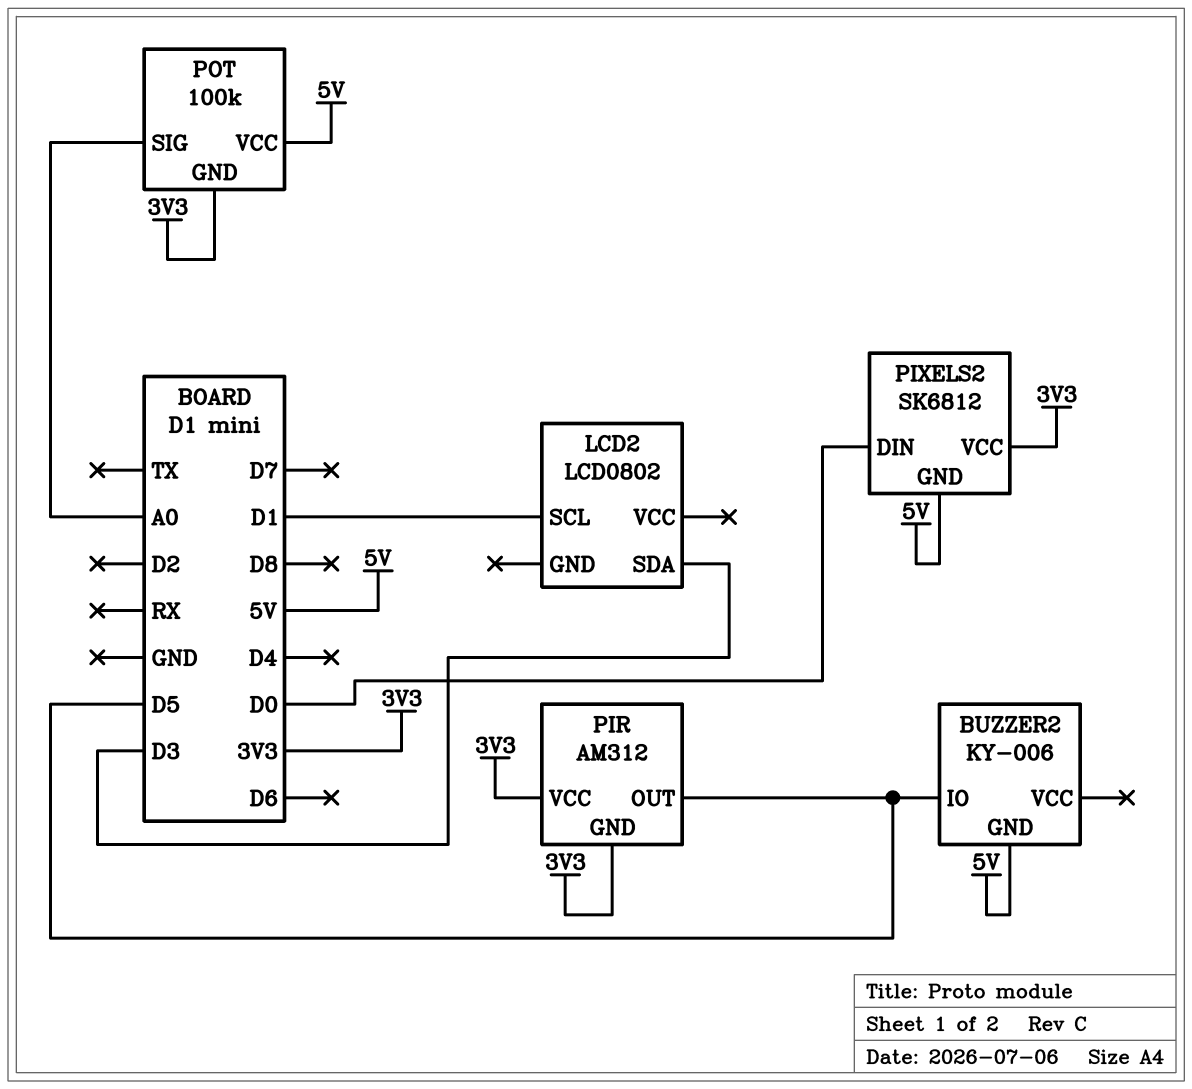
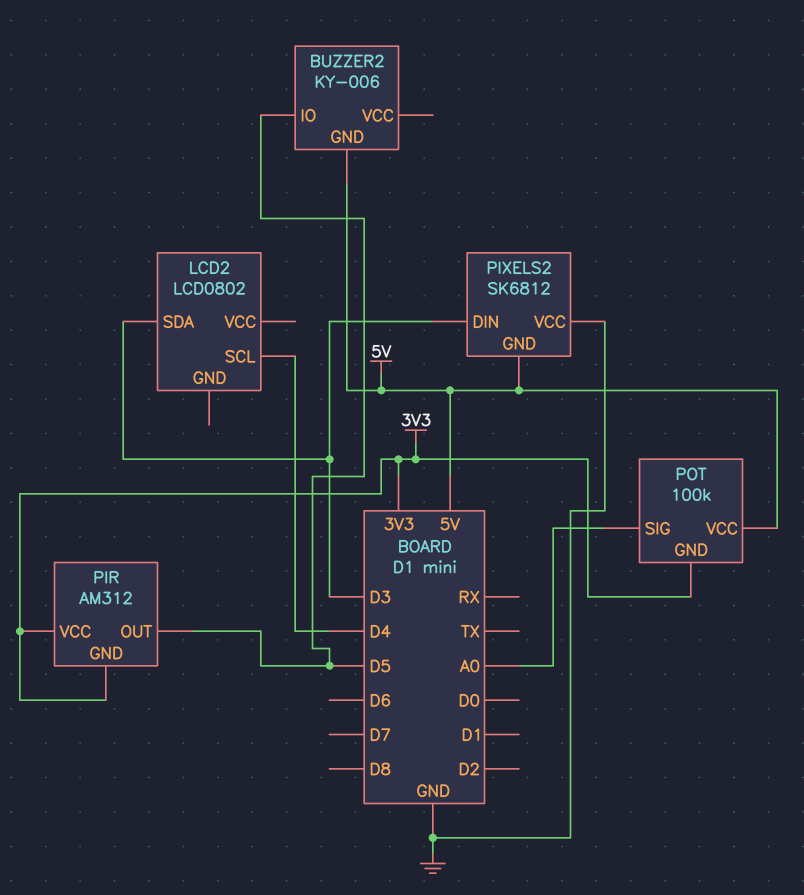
LCD2 pin SCL: D1 -> D4
PIXELS2 pin DIN: D0 -> D3
PIXELS2 pin VCC: 3V3 -> GND

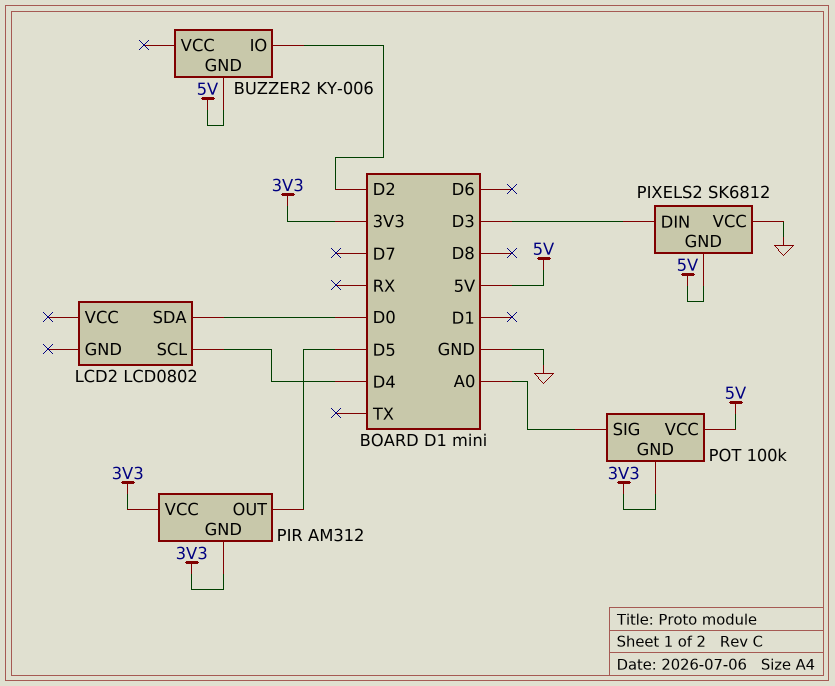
BUZZER2 pin IO: D5 -> D2
LCD2 pin SDA: D3 -> D0

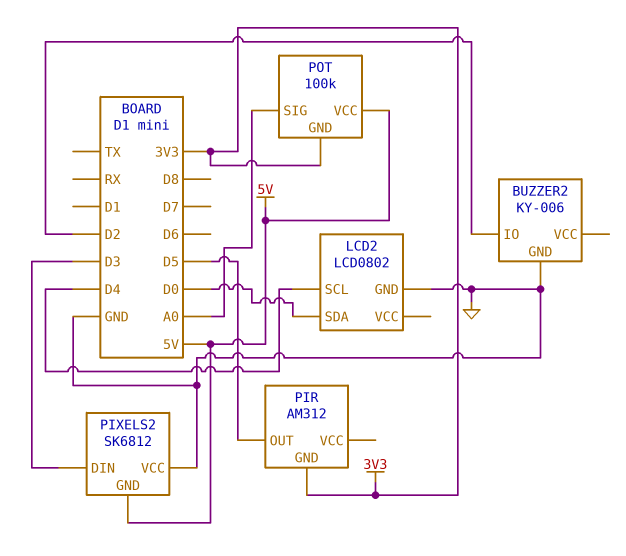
BUZZER2 pin GND: 5V -> GND
LCD2 pin GND: none -> GND
PIR pin VCC: 3V3 -> none

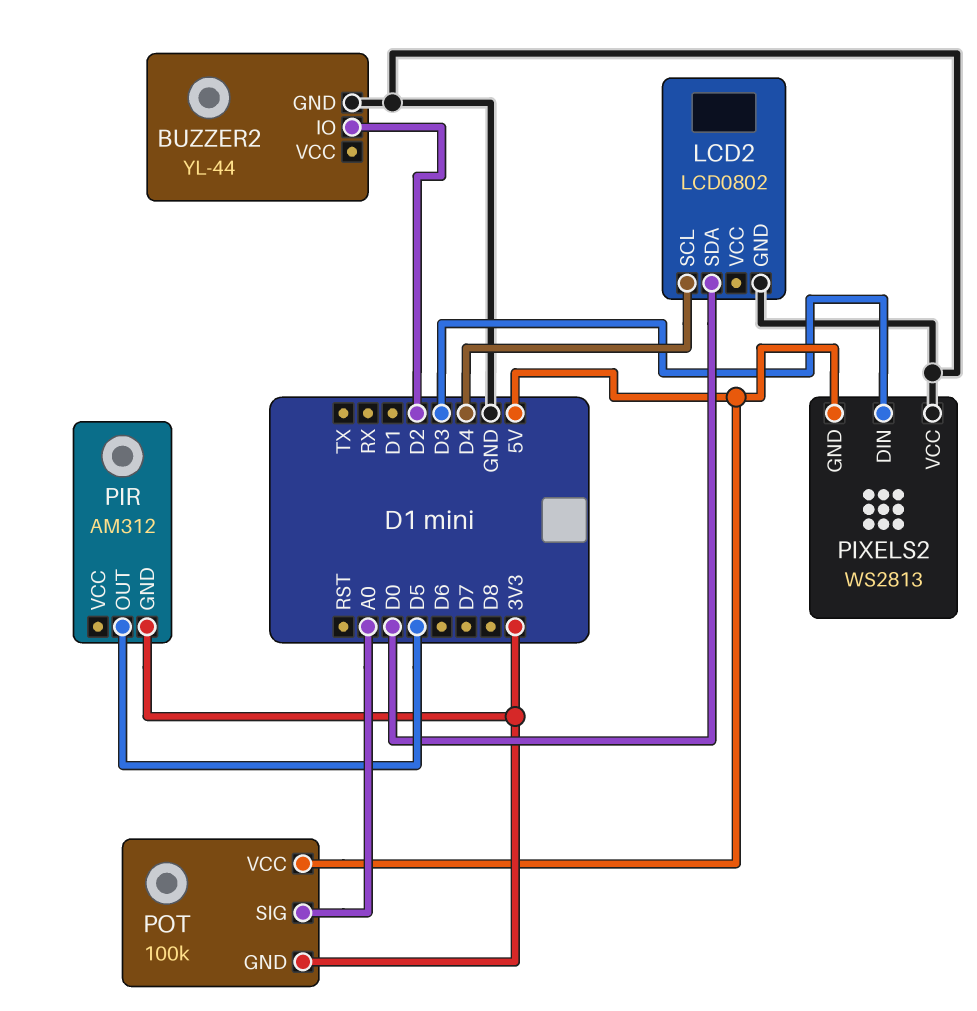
BUZZER2: KY-006 -> YL-44
PIXELS2: SK6812 -> WS2813

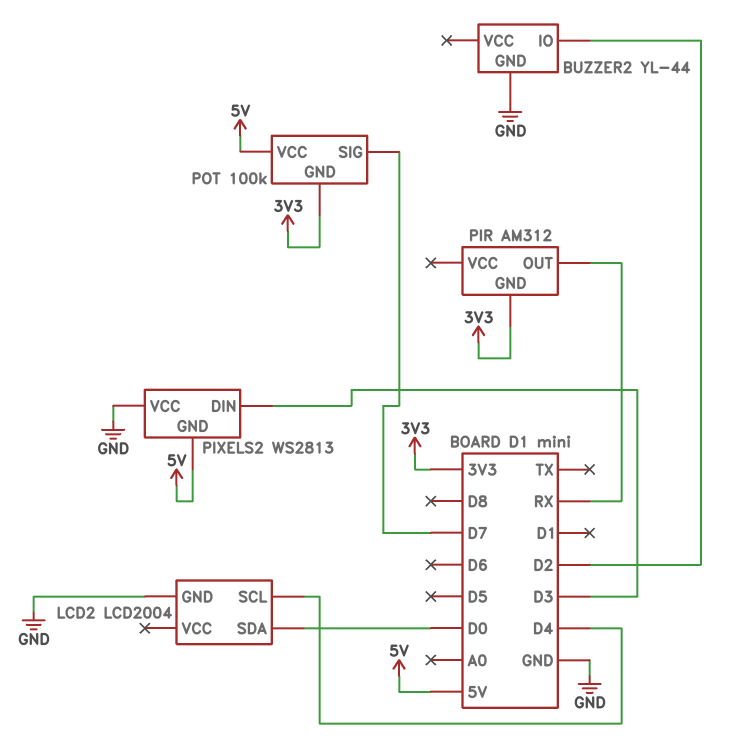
LCD2: LCD0802 -> LCD2004
PIR pin OUT: D5 -> RX
POT pin SIG: A0 -> D7

